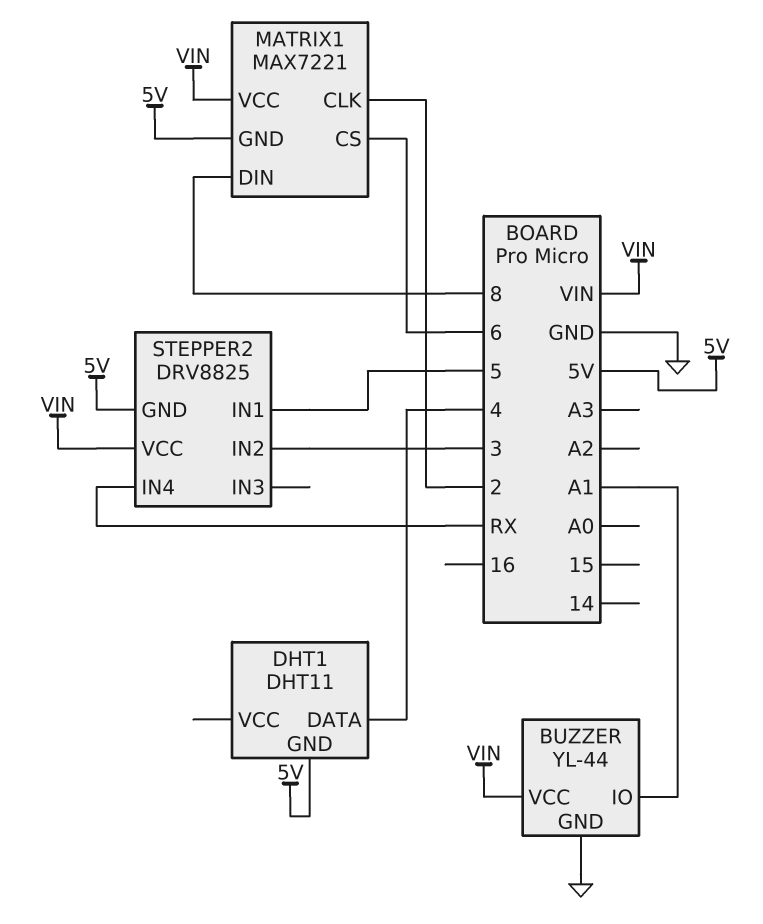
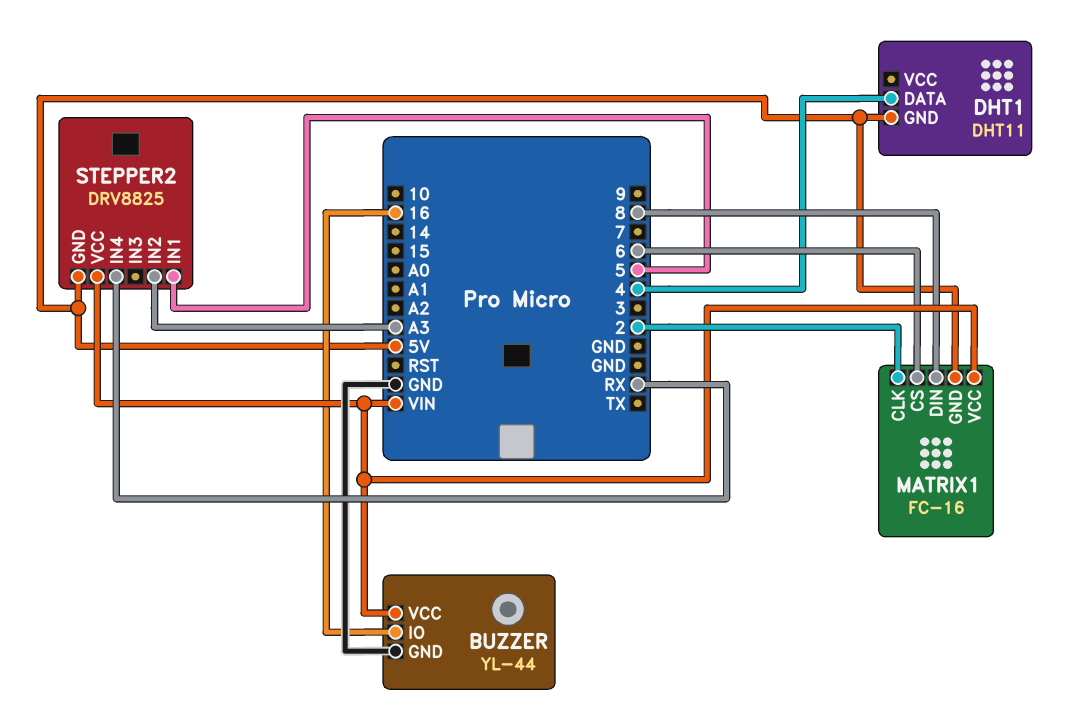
BUZZER pin IO: A1 -> 16
MATRIX1: MAX7221 -> FC-16
STEPPER2 pin IN2: 3 -> A3

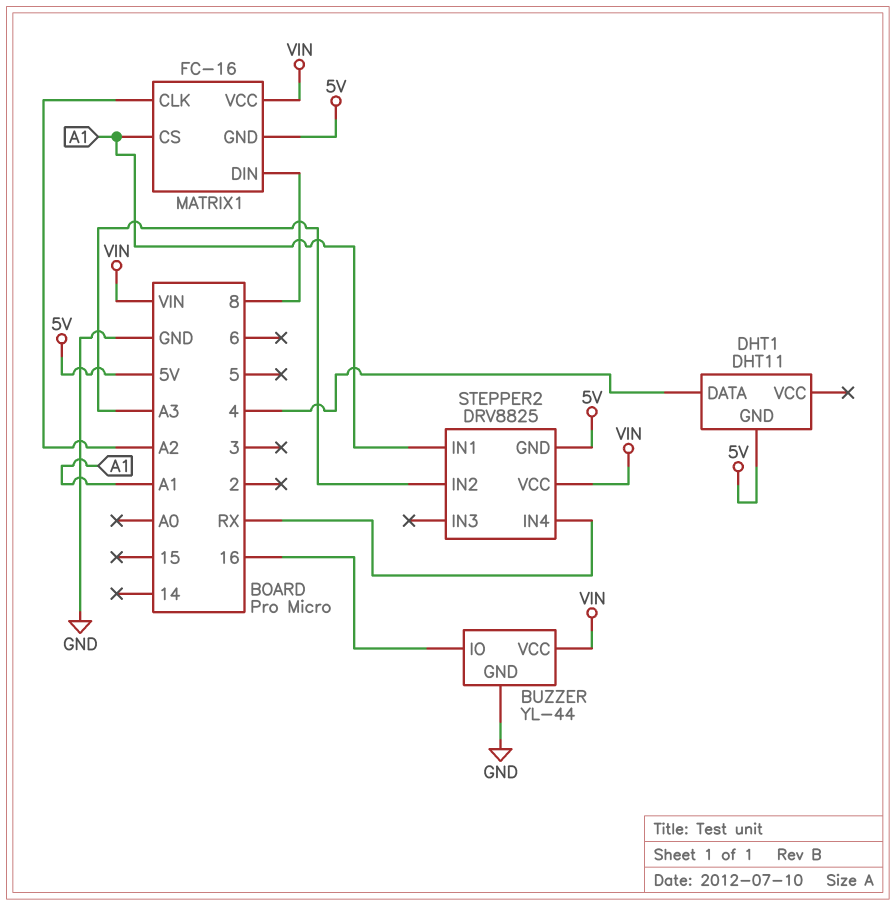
MATRIX1 pin CLK: 2 -> A2
MATRIX1 pin CS: 6 -> A1
STEPPER2 pin IN1: 5 -> A1

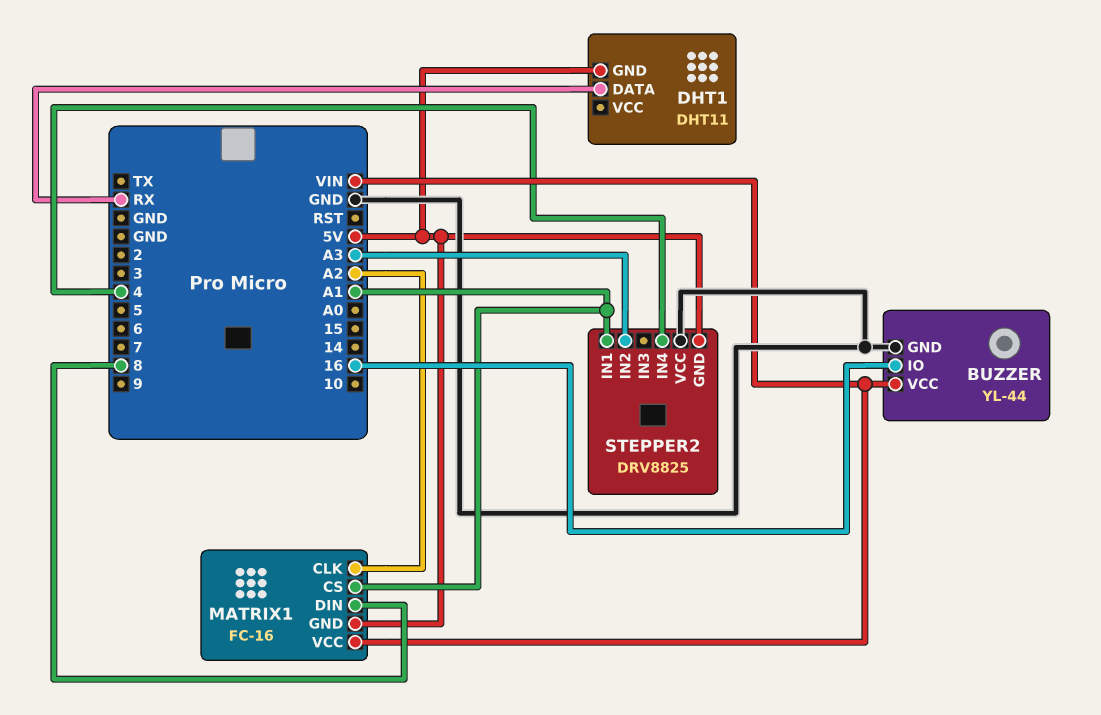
DHT1 pin DATA: 4 -> RX
STEPPER2 pin IN4: RX -> 4
STEPPER2 pin VCC: VIN -> GND

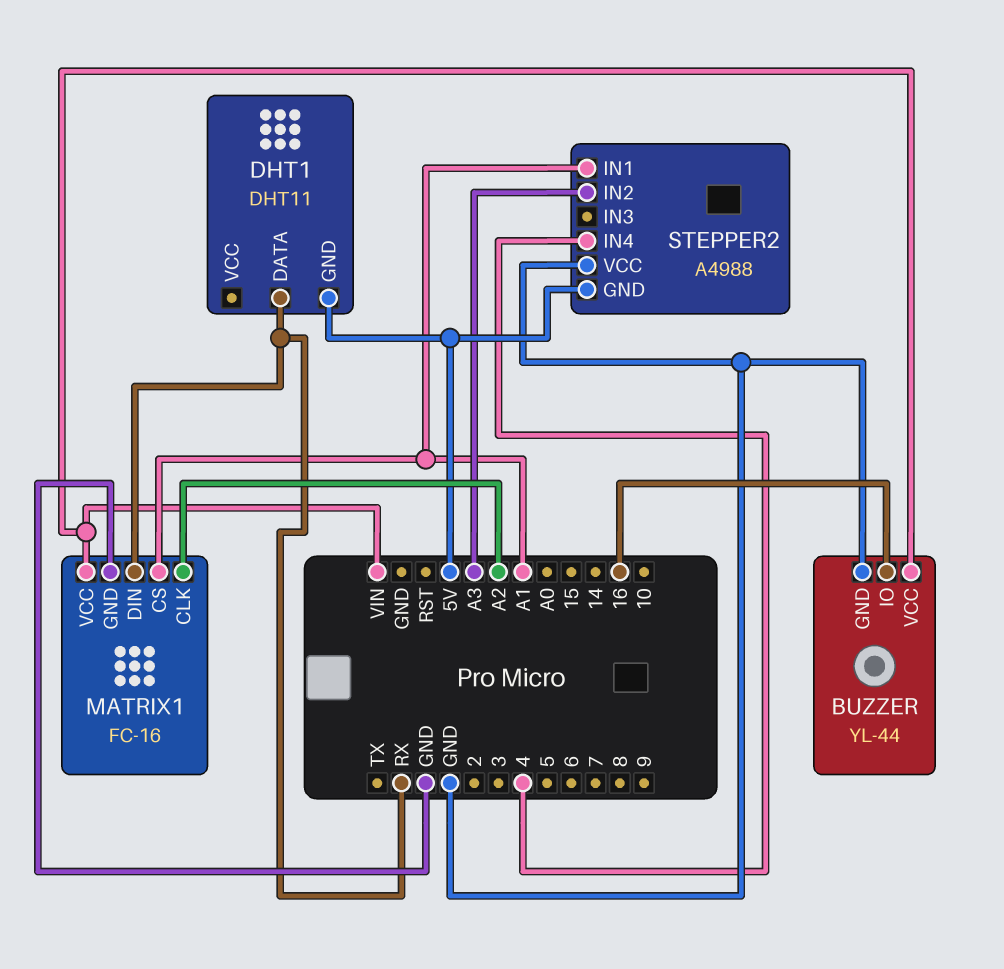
MATRIX1 pin DIN: 8 -> RX
MATRIX1 pin GND: 5V -> GND
STEPPER2: DRV8825 -> A4988

